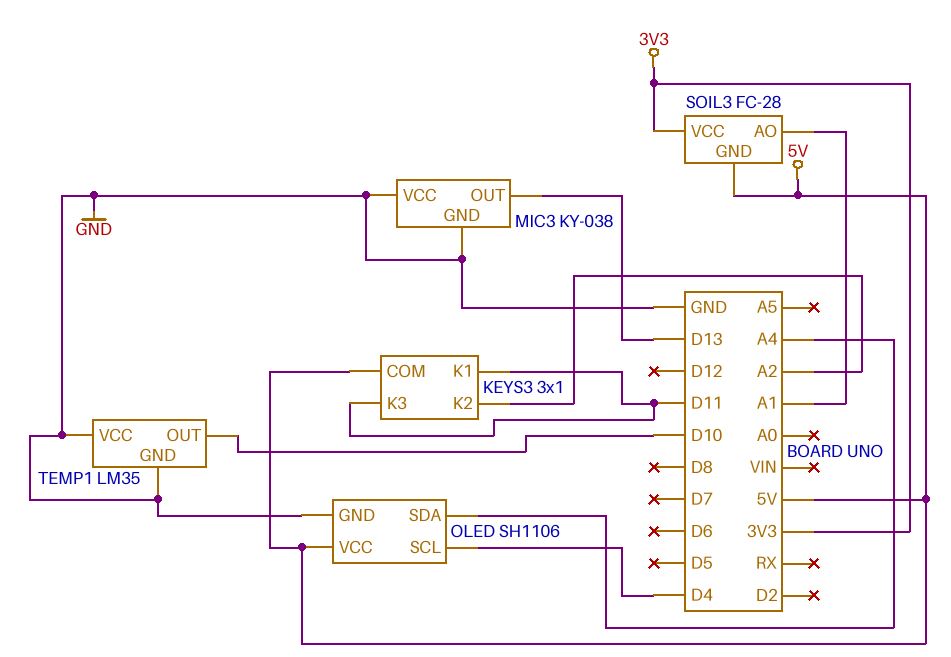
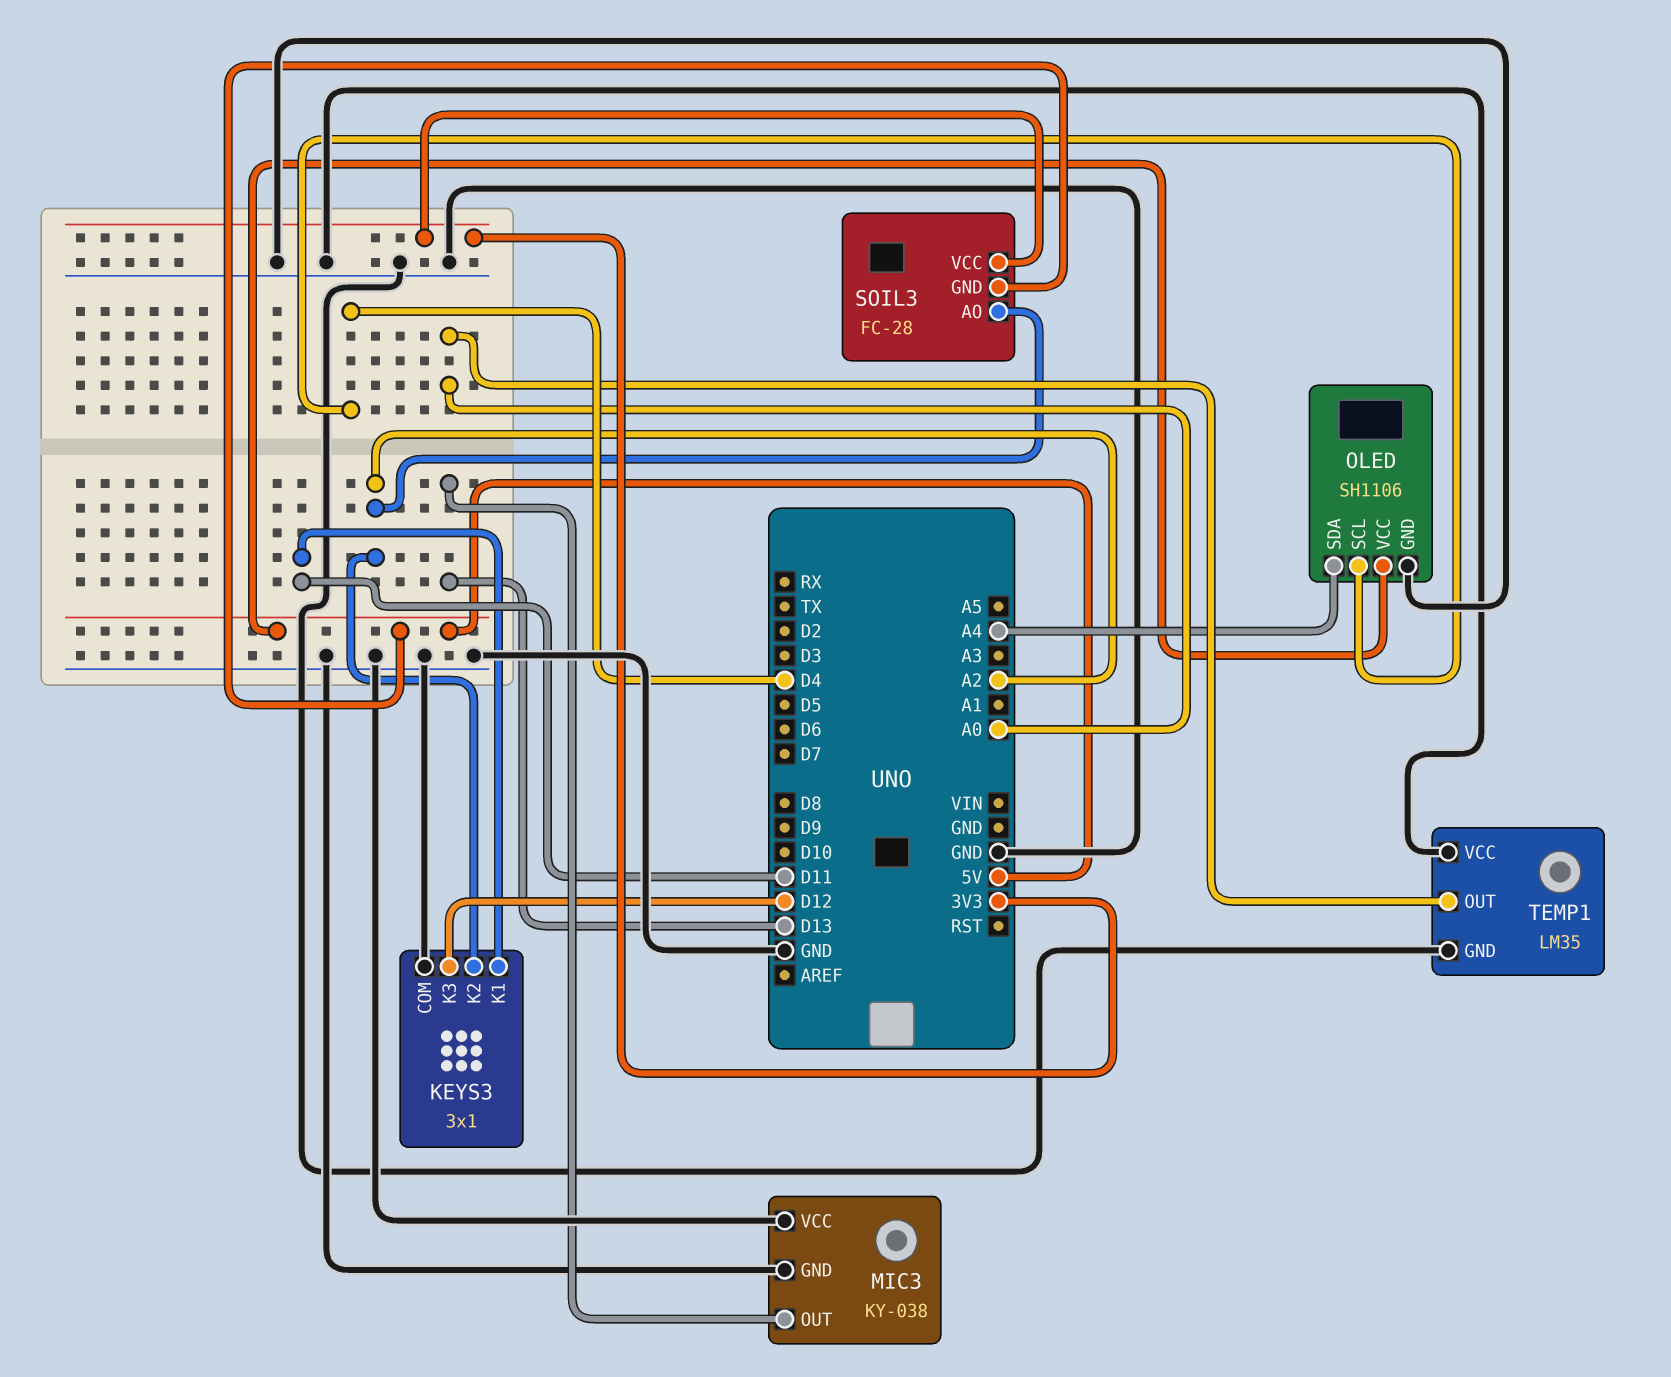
KEYS3 pin COM: 5V -> GND
KEYS3 pin K3: D11 -> D12
SOIL3 pin AO: A1 -> A2
TEMP1 pin OUT: D10 -> A0

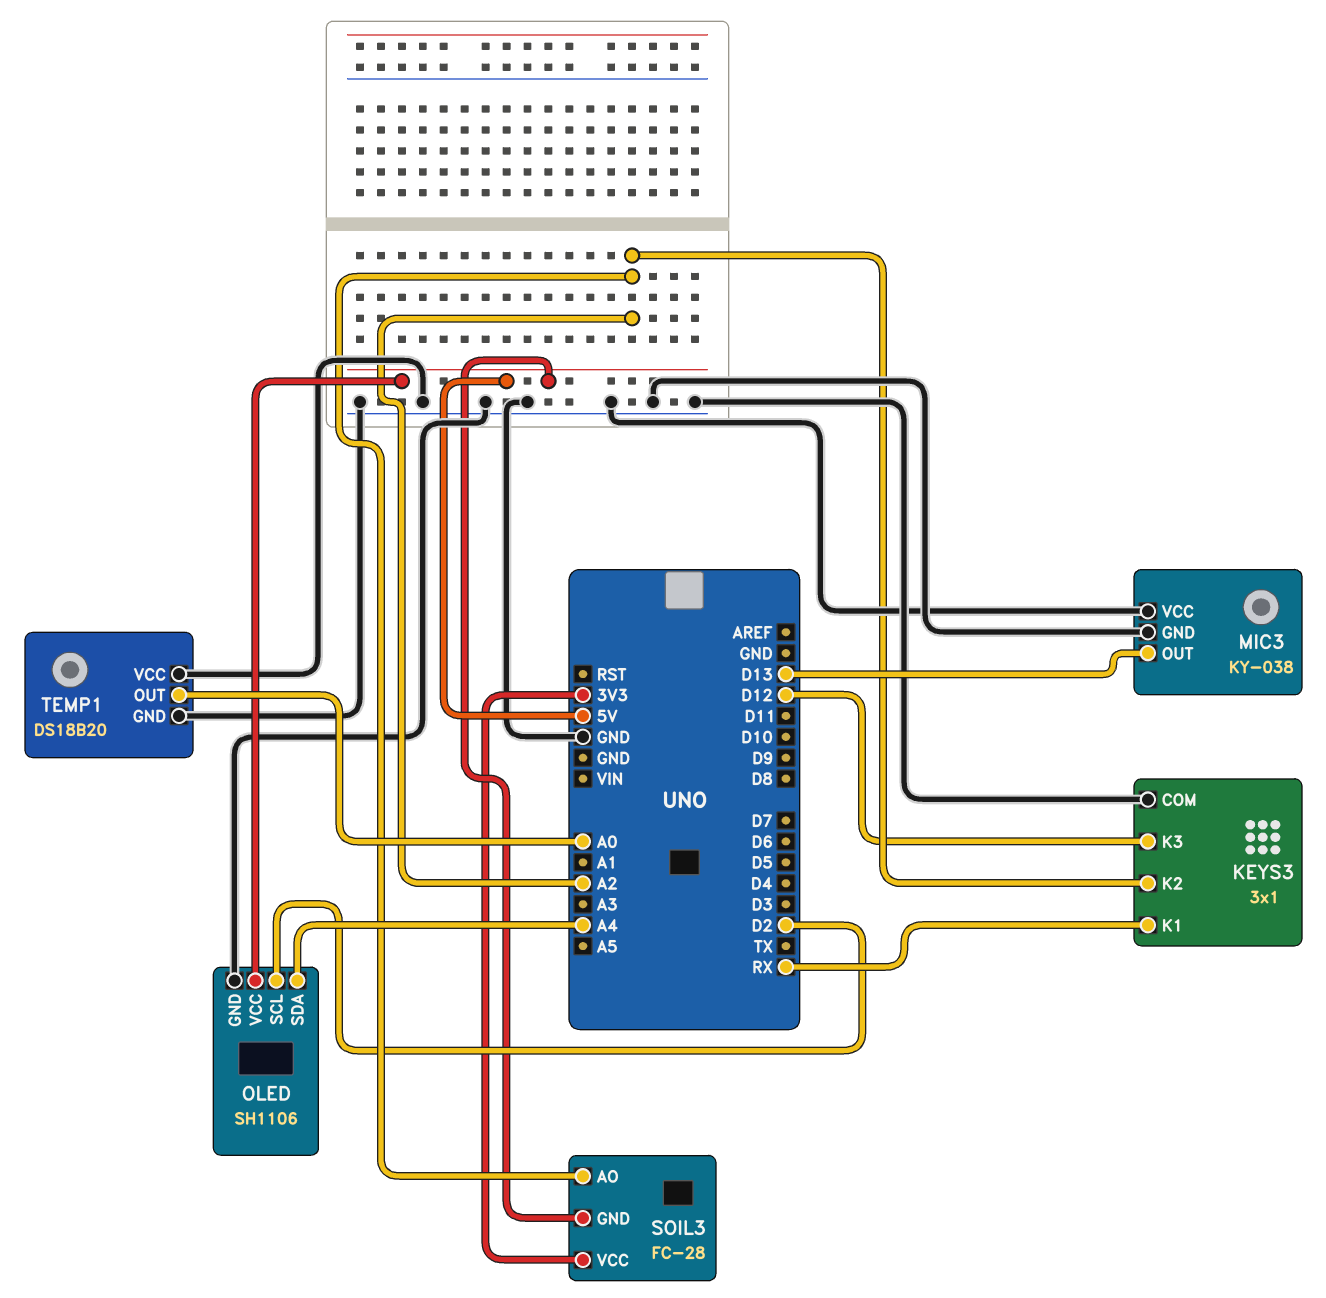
KEYS3 pin K1: D11 -> RX
OLED pin SCL: D4 -> D2
TEMP1: LM35 -> DS18B20

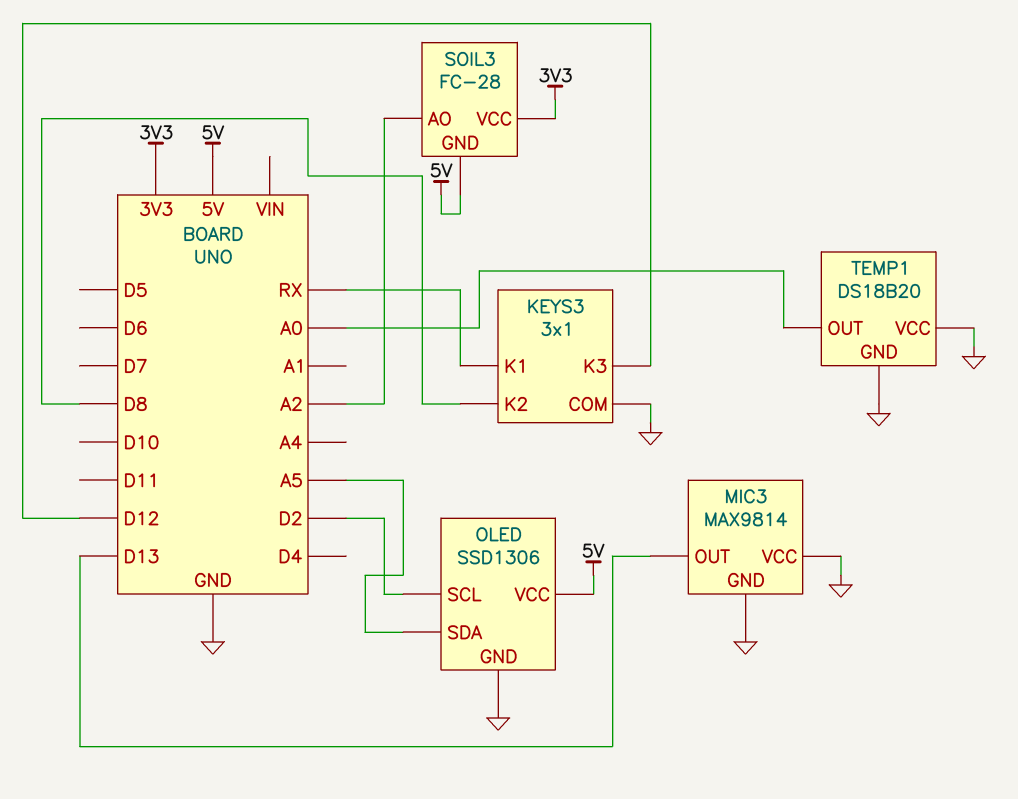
KEYS3 pin K2: A2 -> D8
MIC3: KY-038 -> MAX9814
OLED: SH1106 -> SSD1306
OLED pin SDA: A4 -> A5

